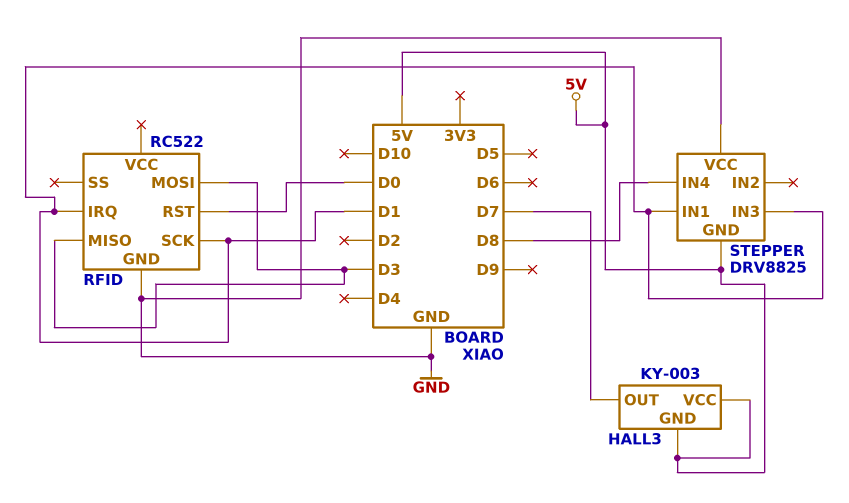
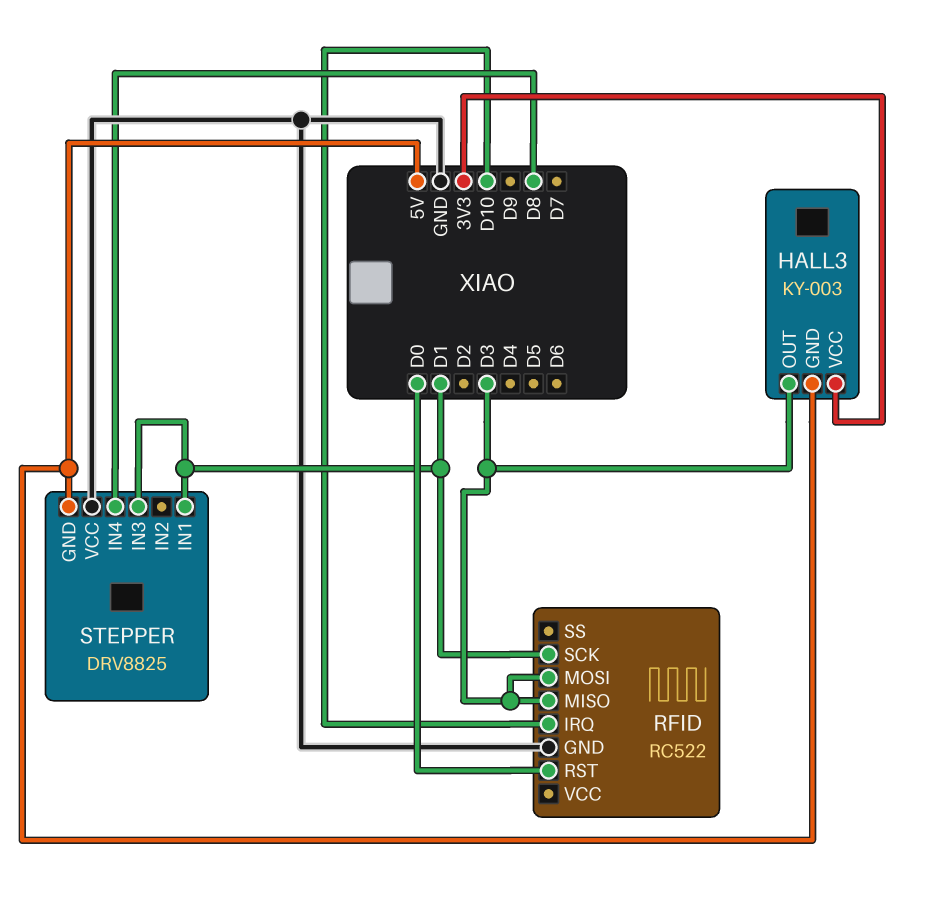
HALL3 pin OUT: D7 -> D3
HALL3 pin VCC: 5V -> 3V3
RFID pin IRQ: D1 -> D10

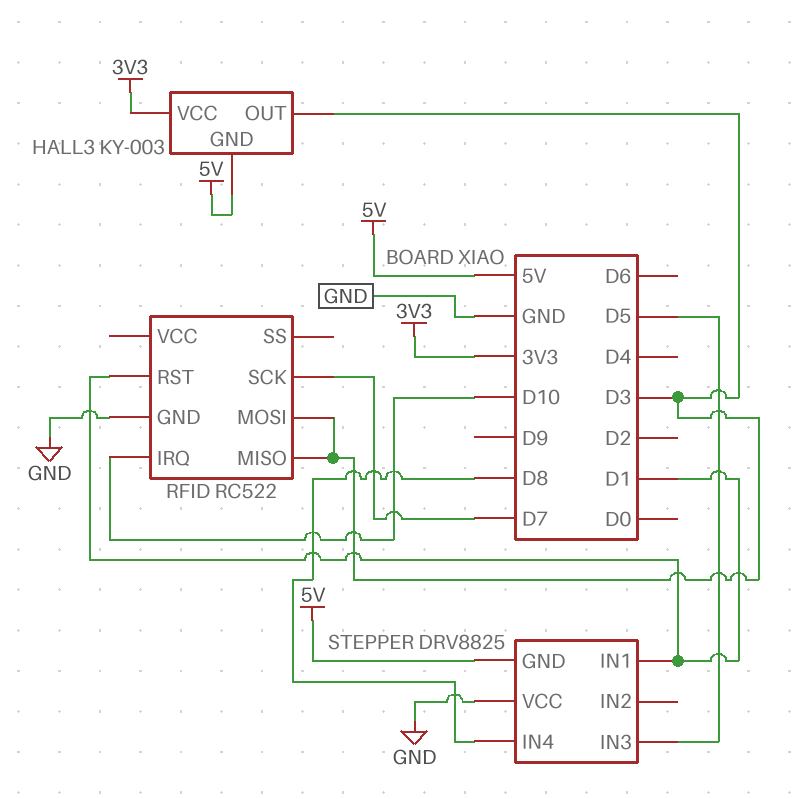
RFID pin RST: D0 -> D1
RFID pin SCK: D1 -> D7
STEPPER pin IN3: D1 -> D5

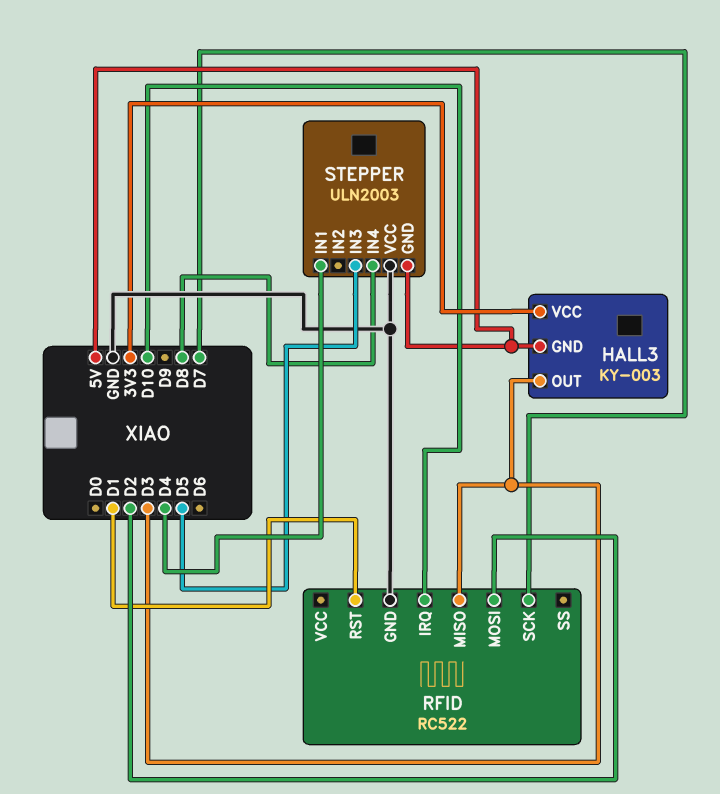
RFID pin MOSI: D3 -> D2
STEPPER: DRV8825 -> ULN2003
STEPPER pin IN1: D1 -> D4

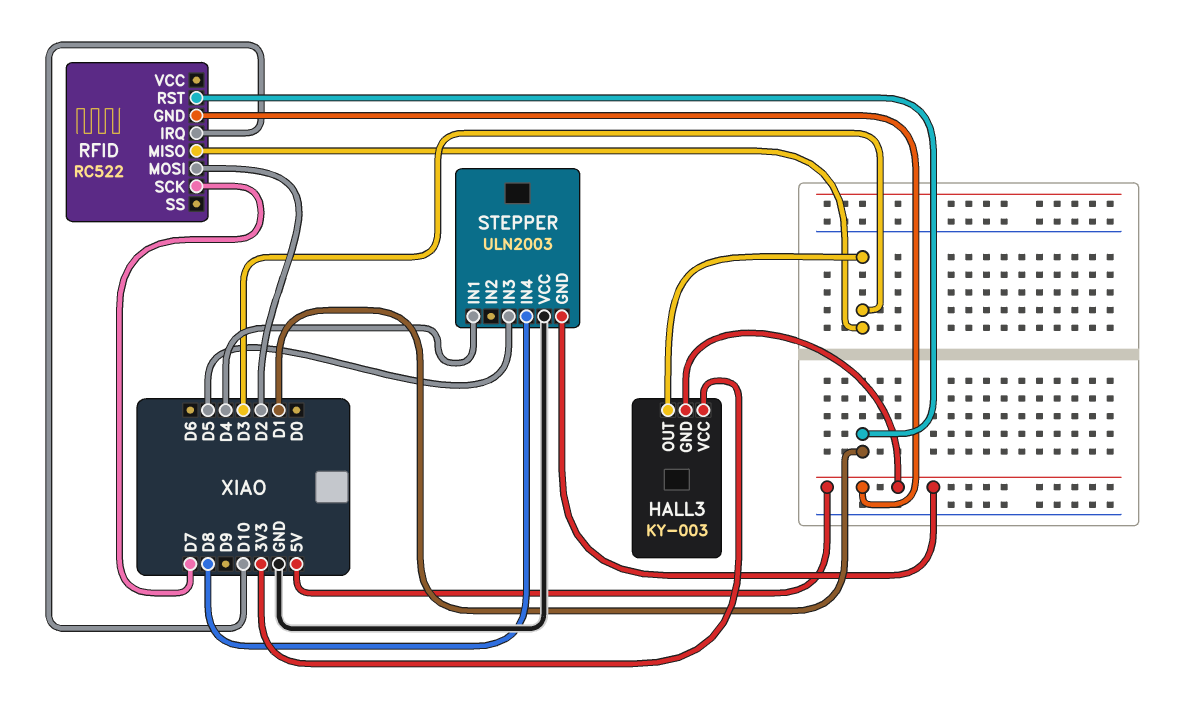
RFID pin GND: GND -> 5V

